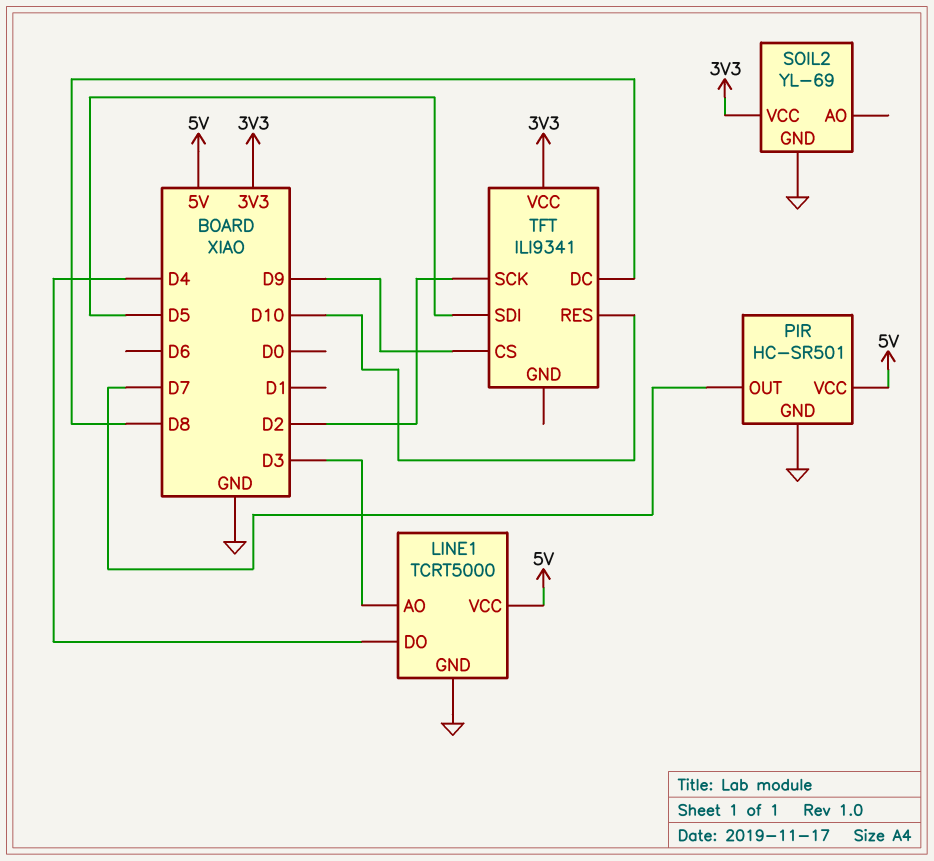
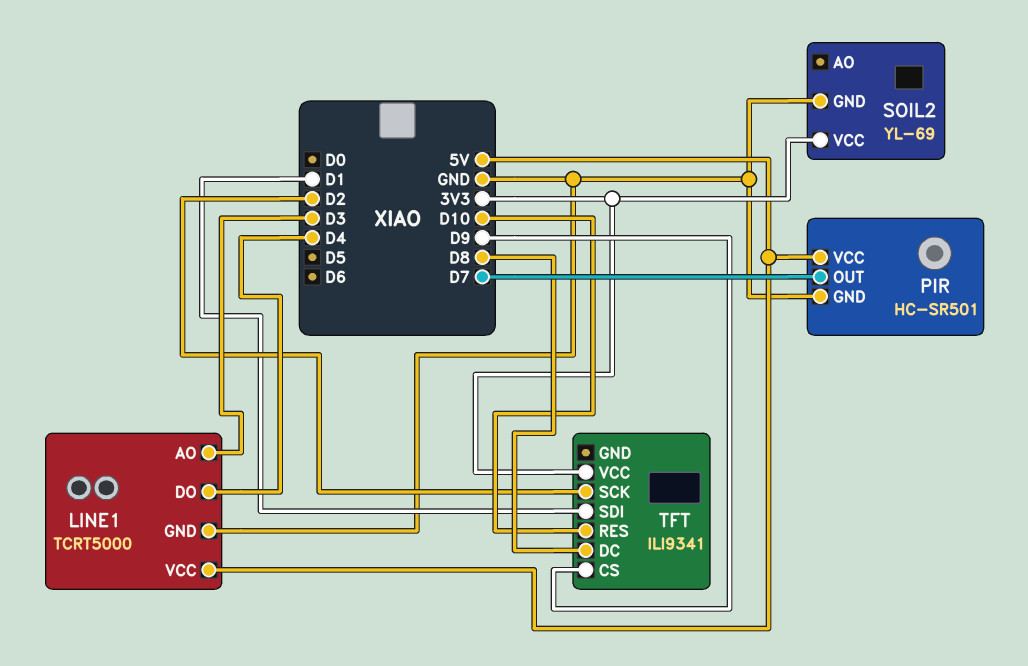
TFT pin SDI: D5 -> D1

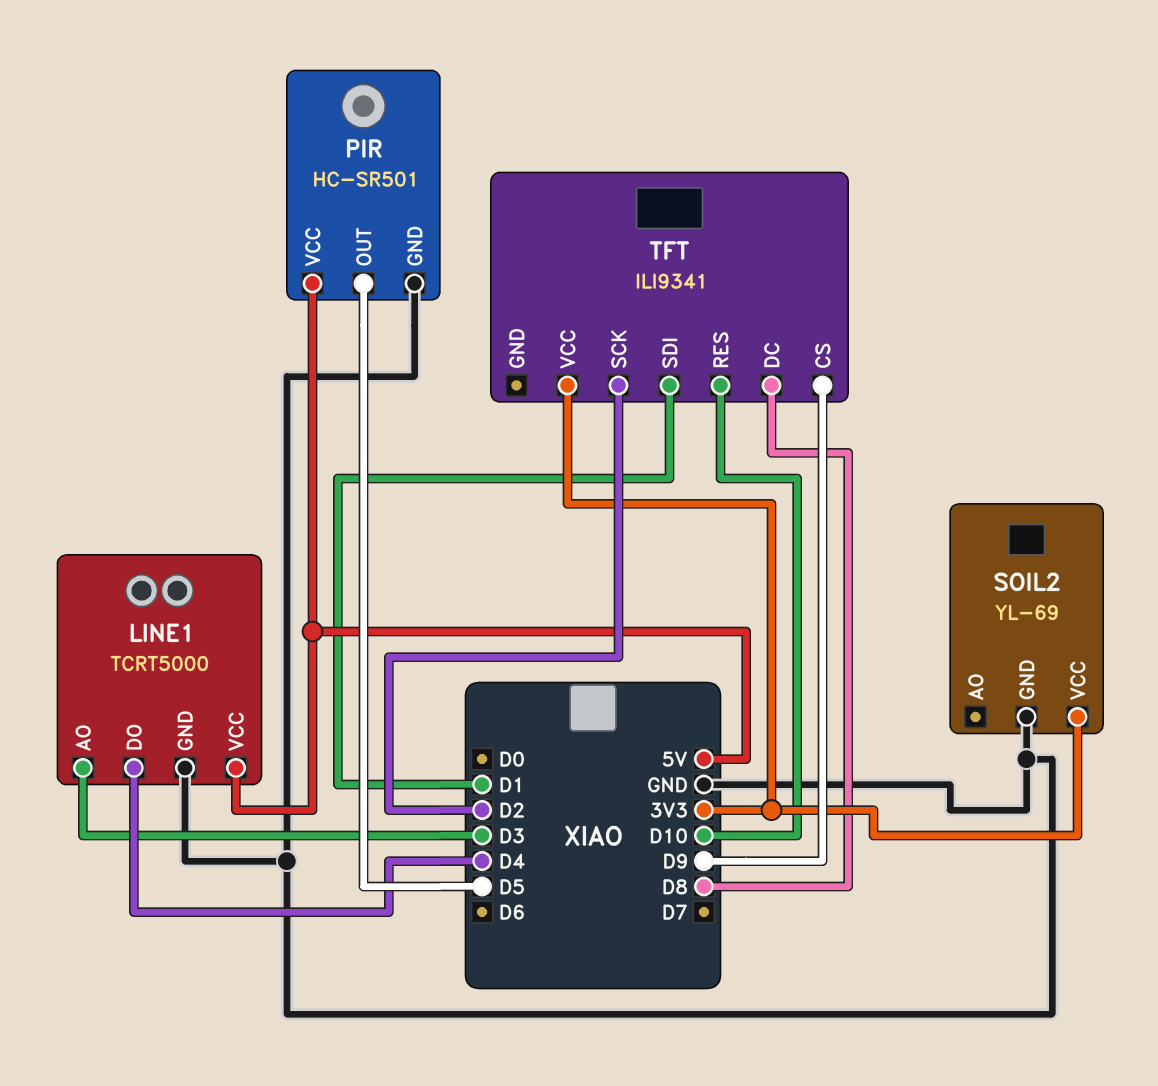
PIR pin OUT: D7 -> D5

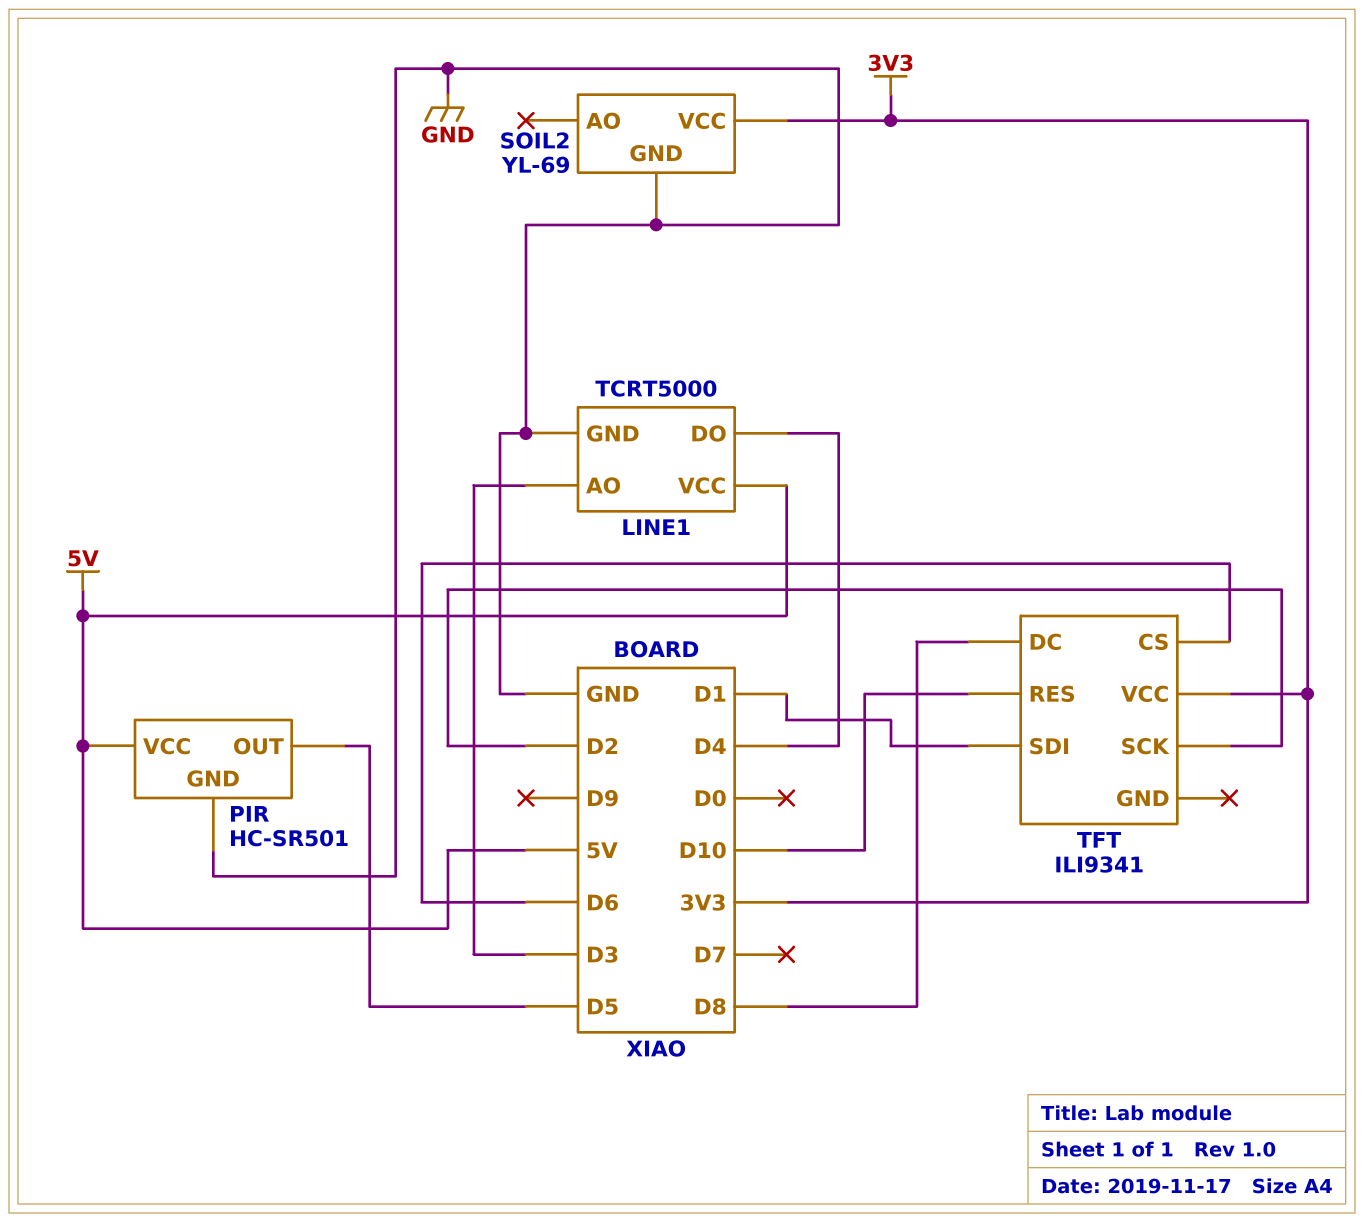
TFT pin CS: D9 -> D6

